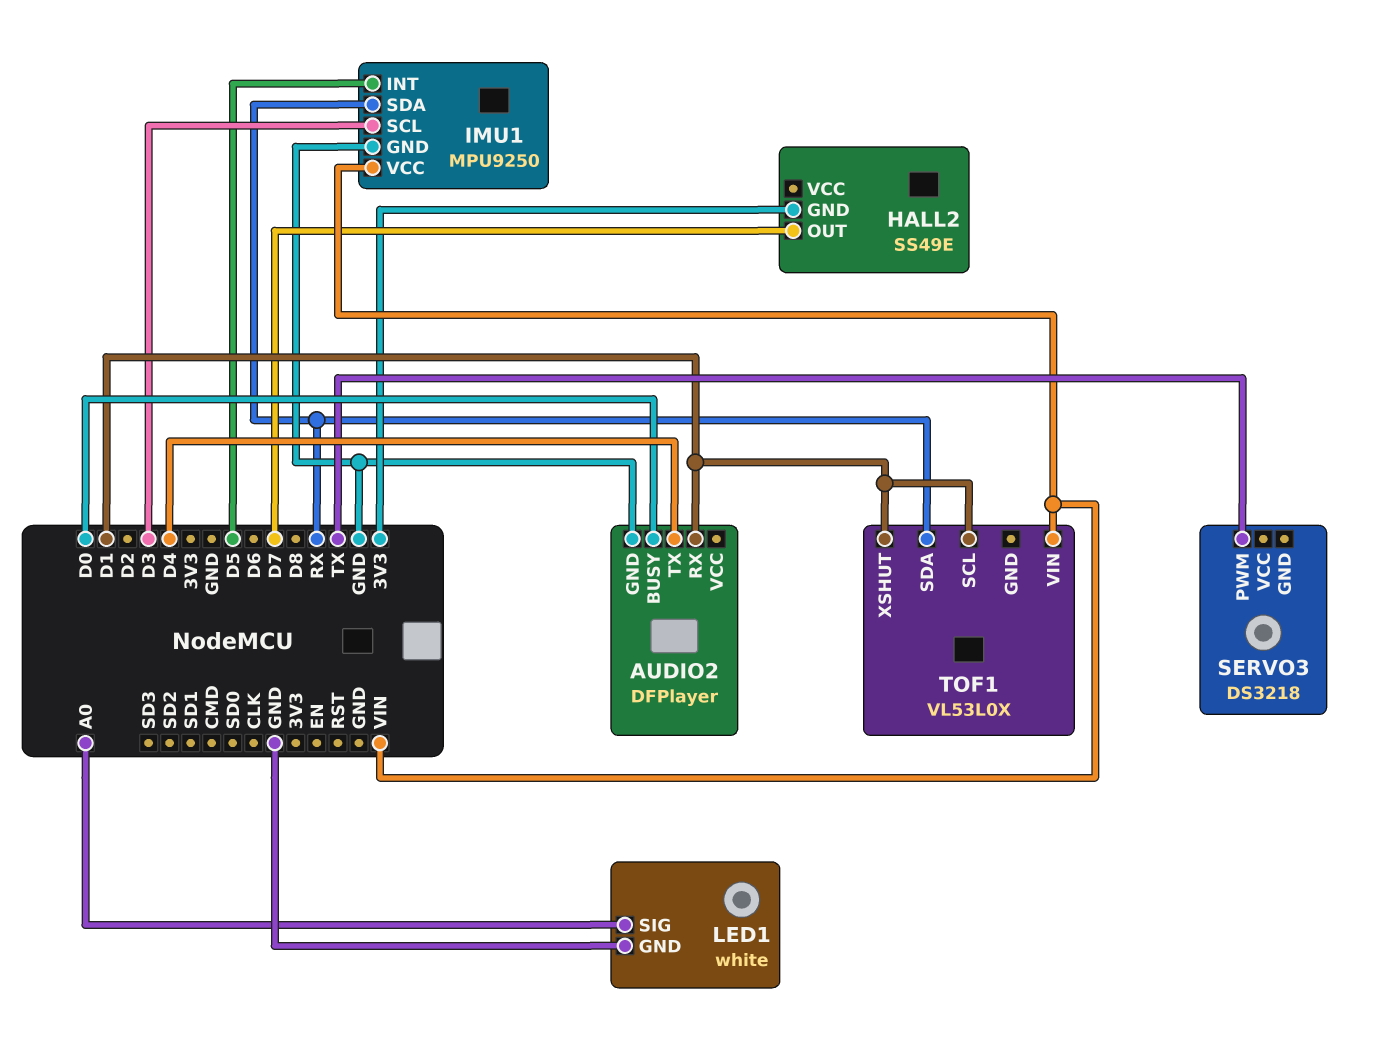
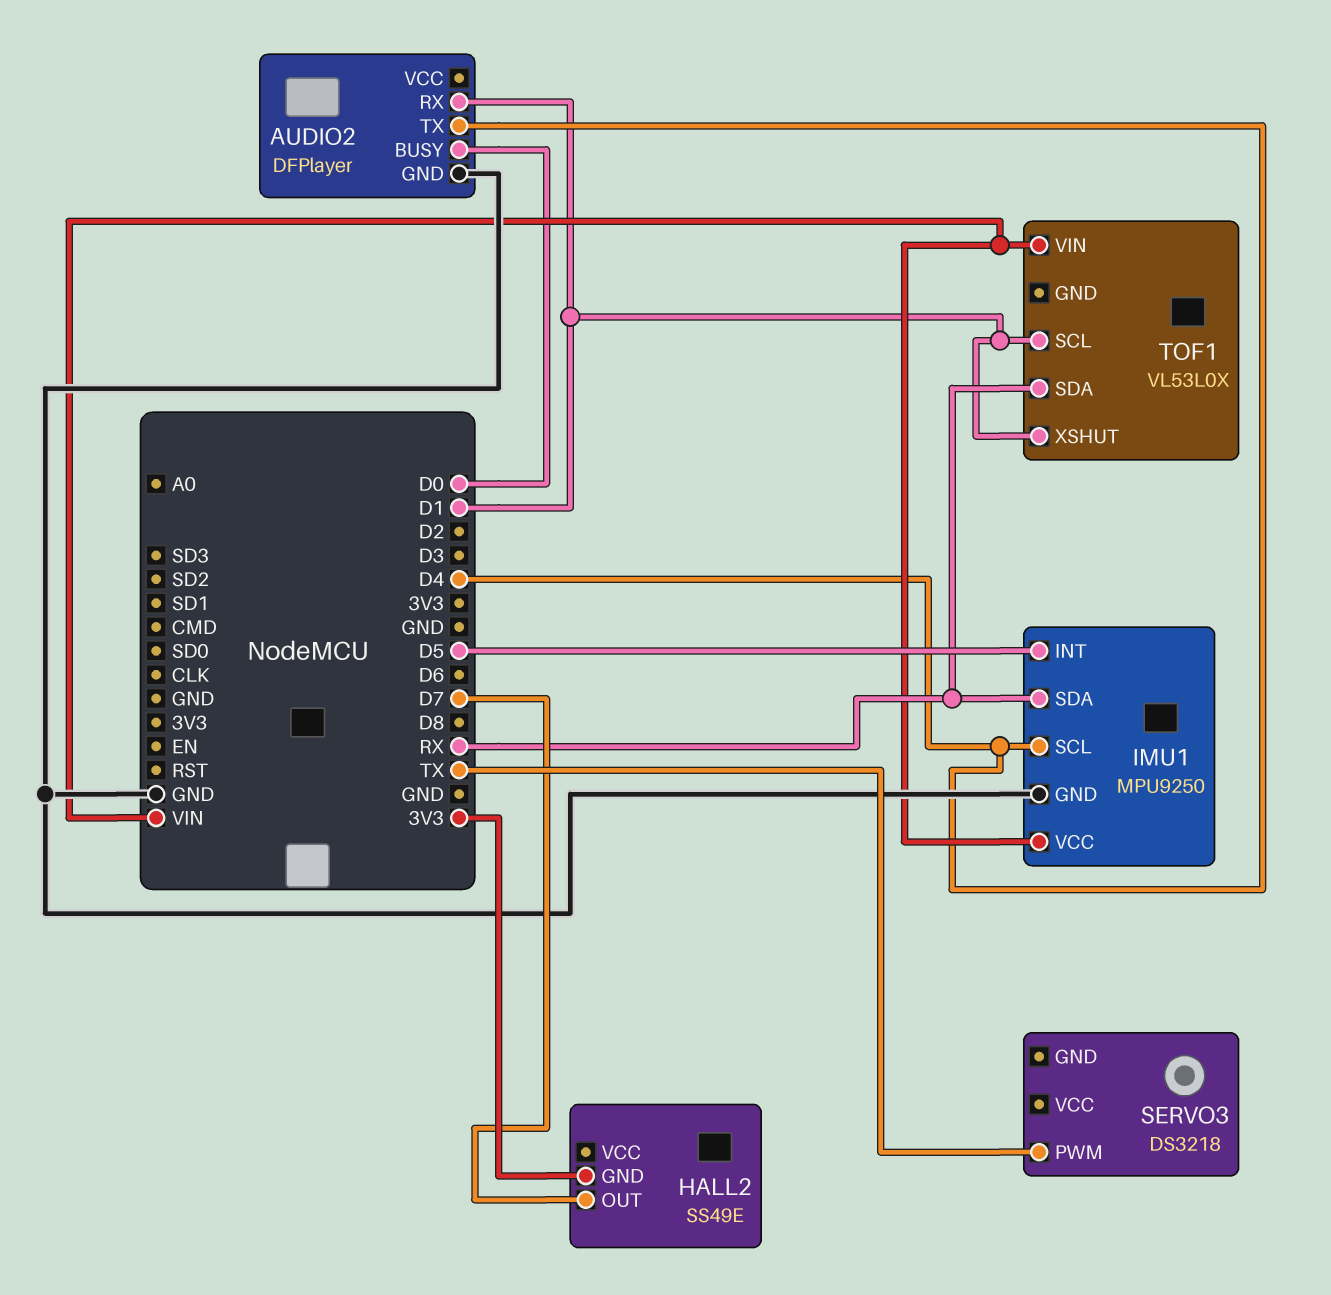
IMU1 pin SCL: D3 -> D4
LED1: white -> none
LED1 pin GND: GND -> none
LED1 pin SIG: A0 -> none

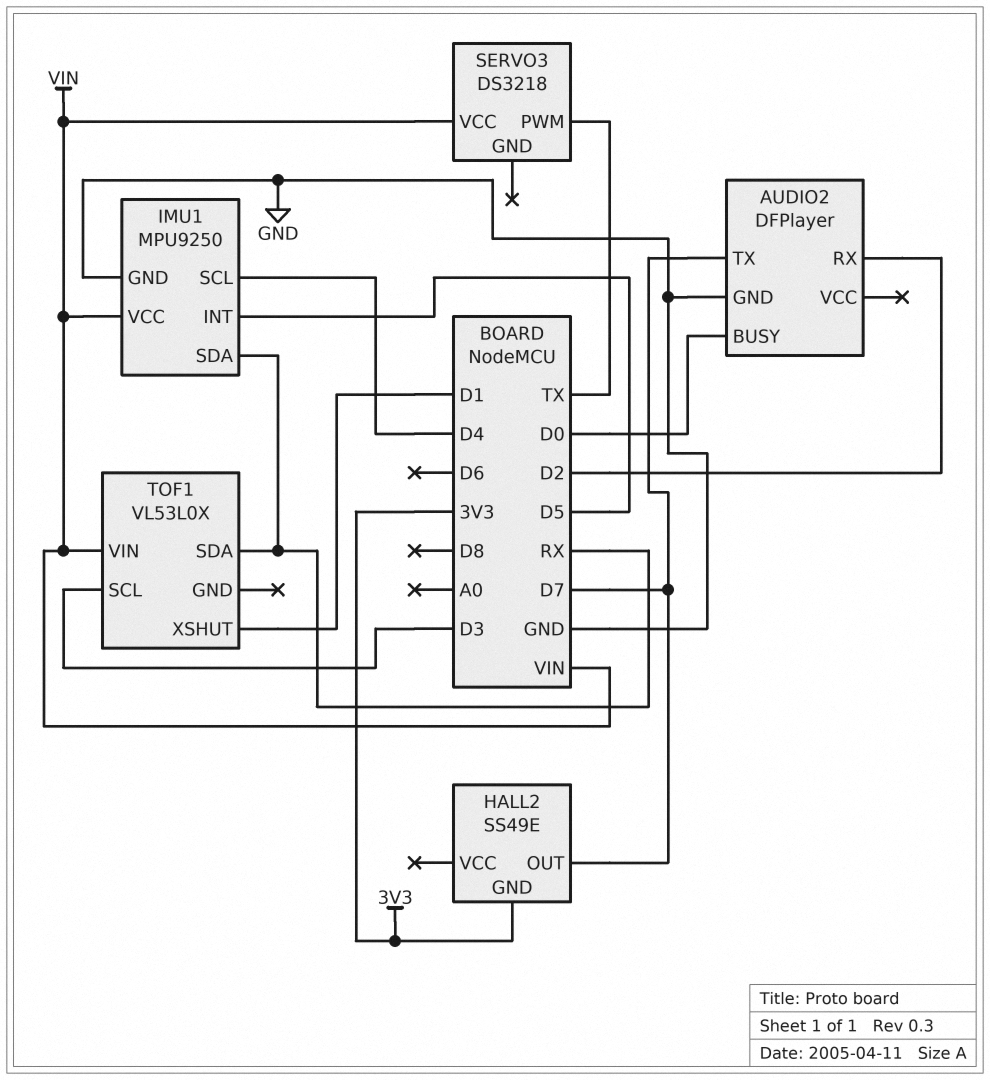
AUDIO2 pin RX: D1 -> D2
AUDIO2 pin TX: D4 -> D7
SERVO3 pin VCC: none -> VIN
TOF1 pin SCL: D1 -> D3

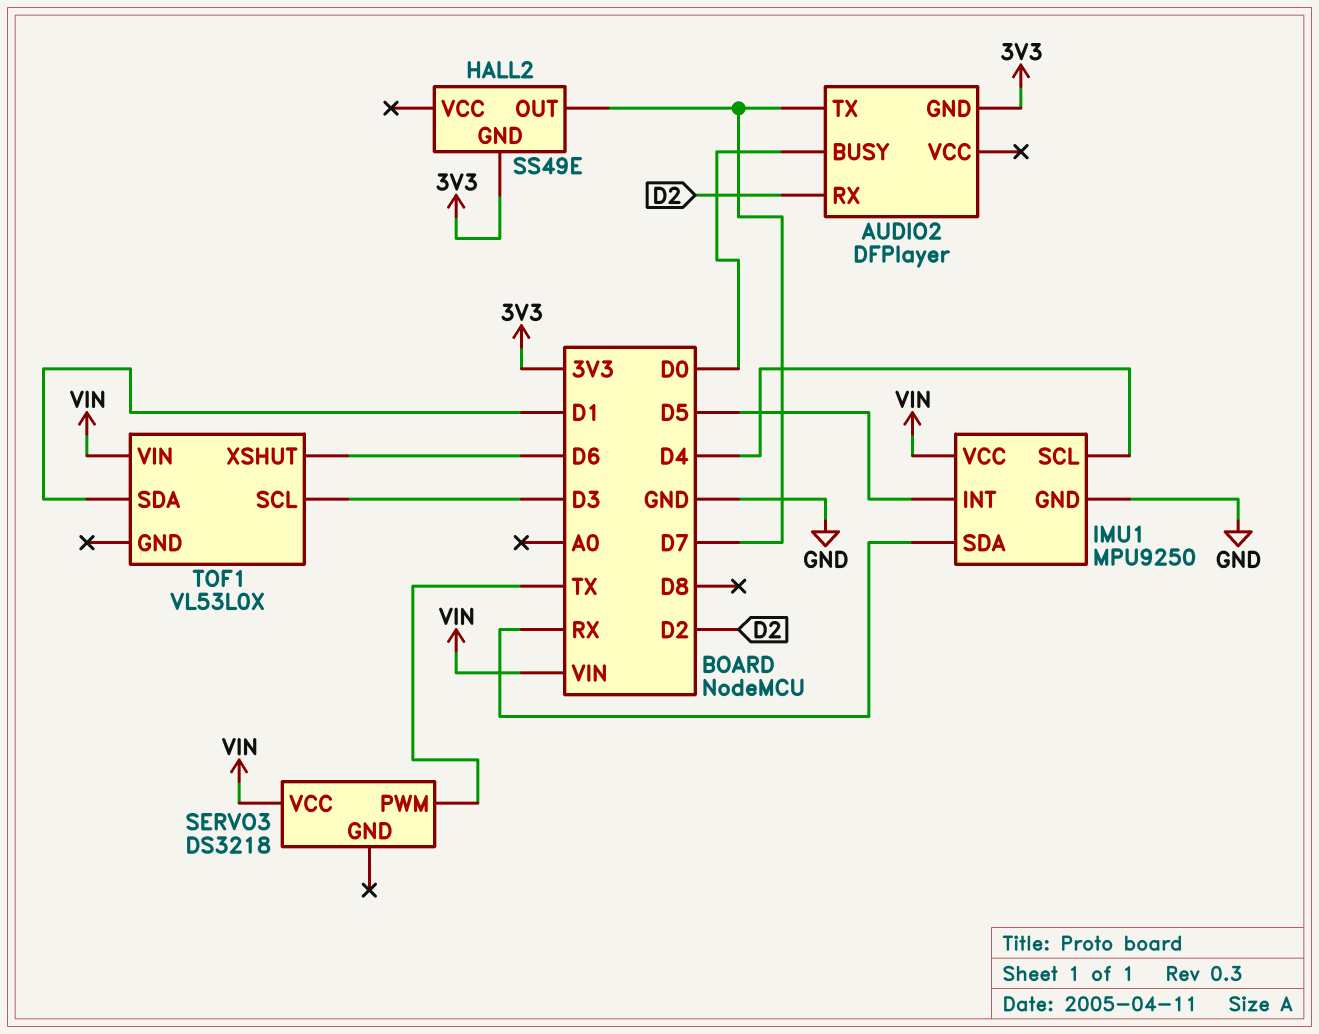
AUDIO2 pin GND: GND -> 3V3
TOF1 pin SDA: RX -> D1
TOF1 pin XSHUT: D1 -> D6

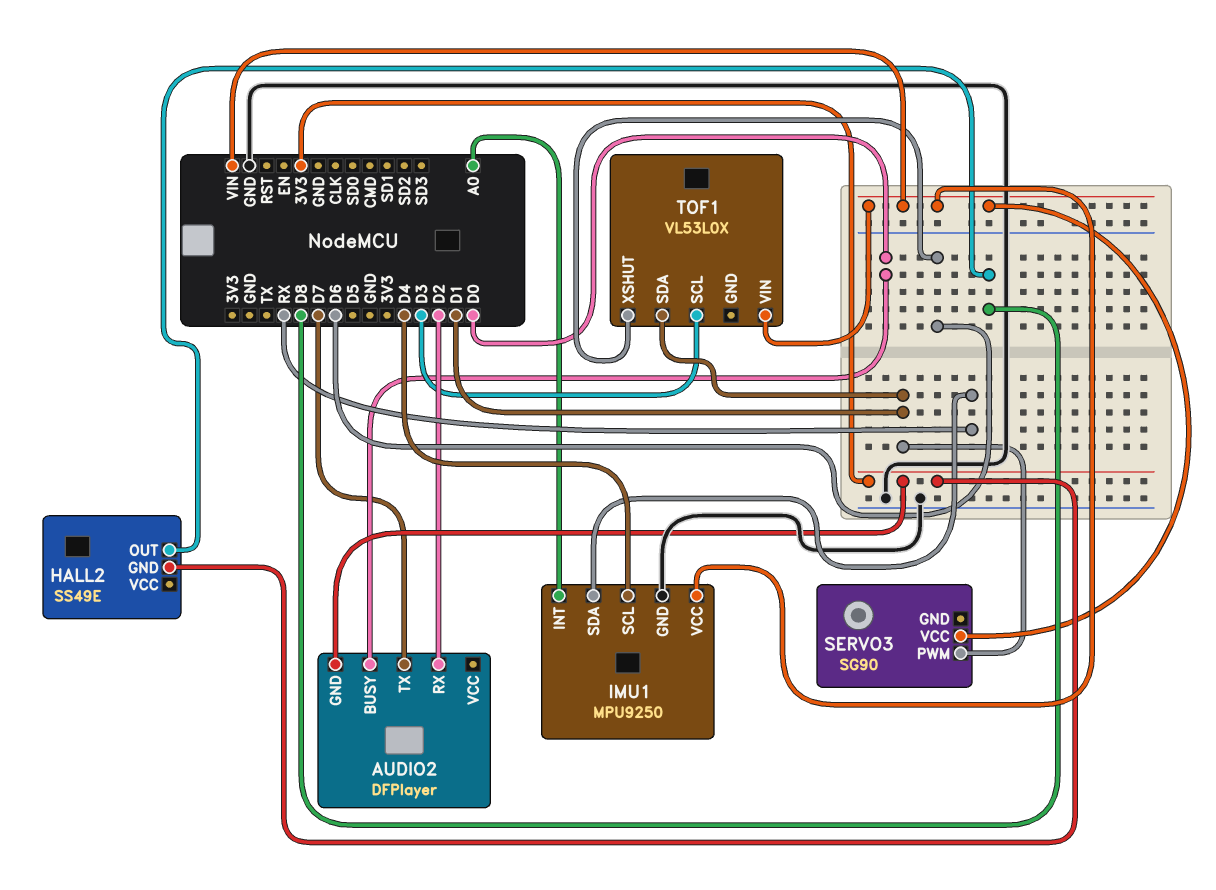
HALL2 pin OUT: D7 -> D8
IMU1 pin INT: D5 -> A0
SERVO3: DS3218 -> SG90
SERVO3 pin PWM: TX -> D1

